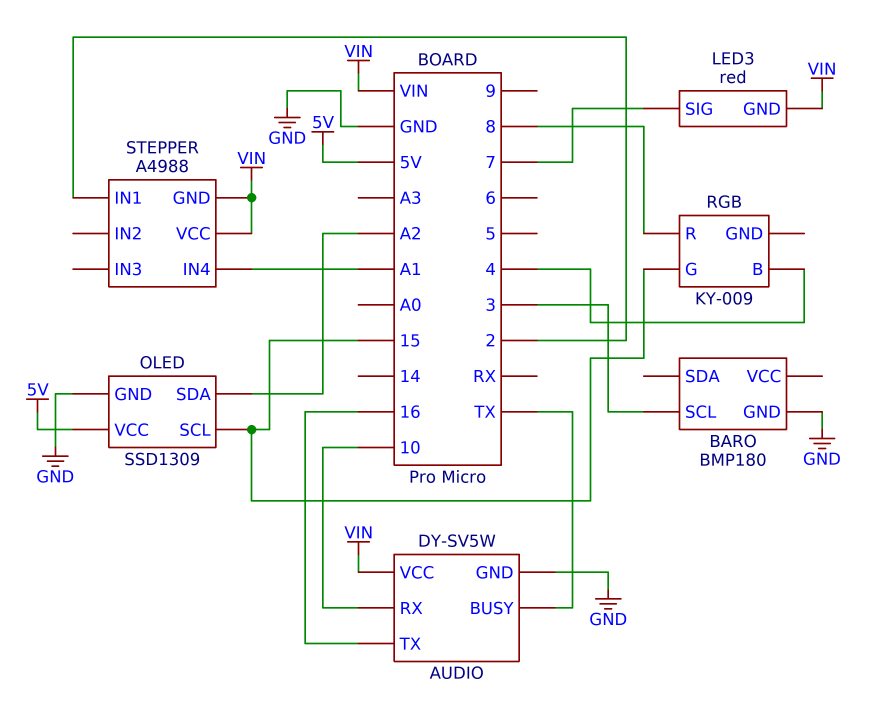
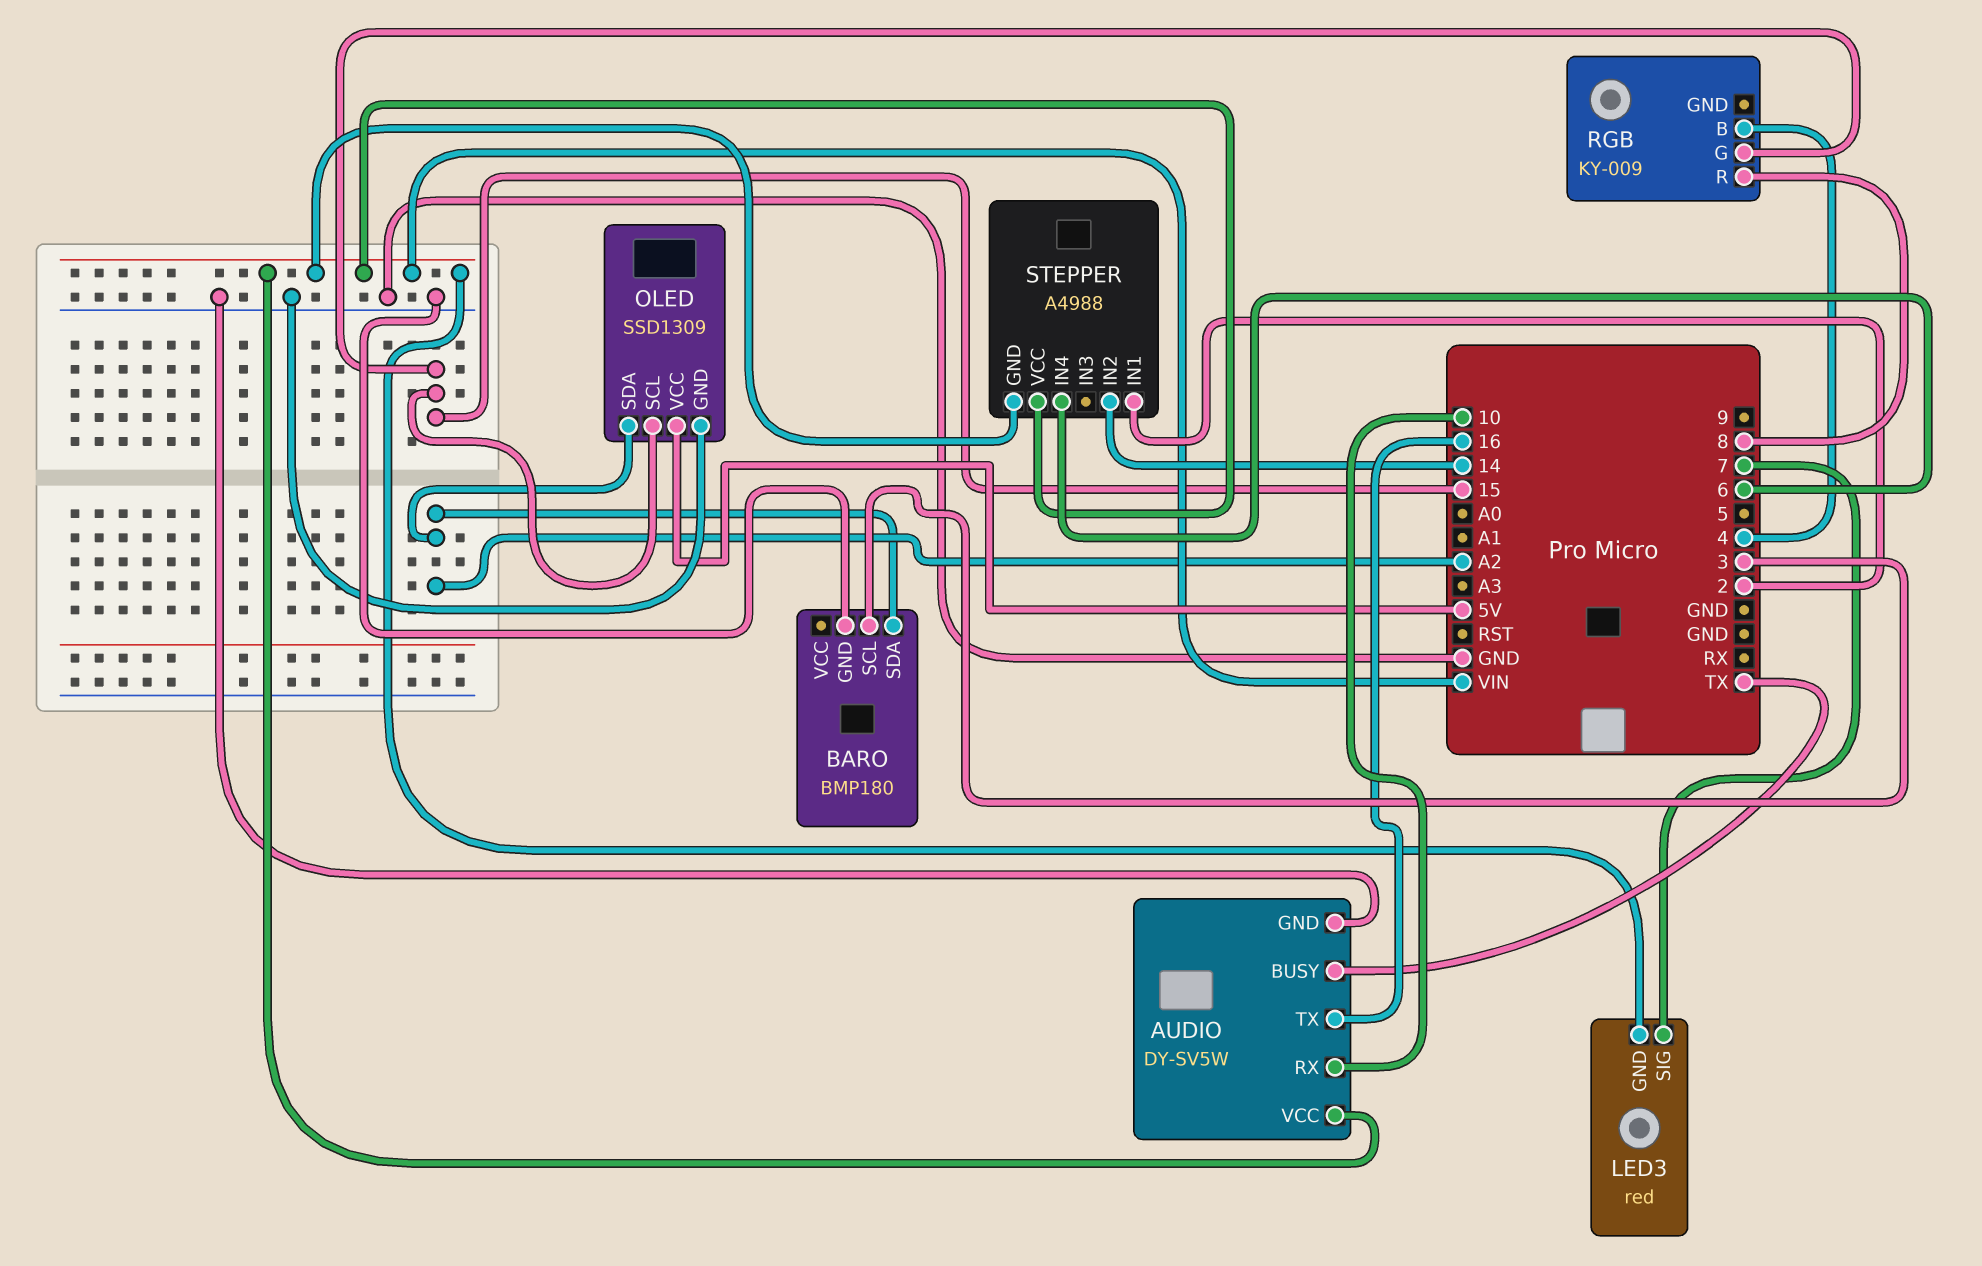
BARO pin SDA: none -> A2
STEPPER pin IN2: none -> 14
STEPPER pin IN4: A1 -> 6

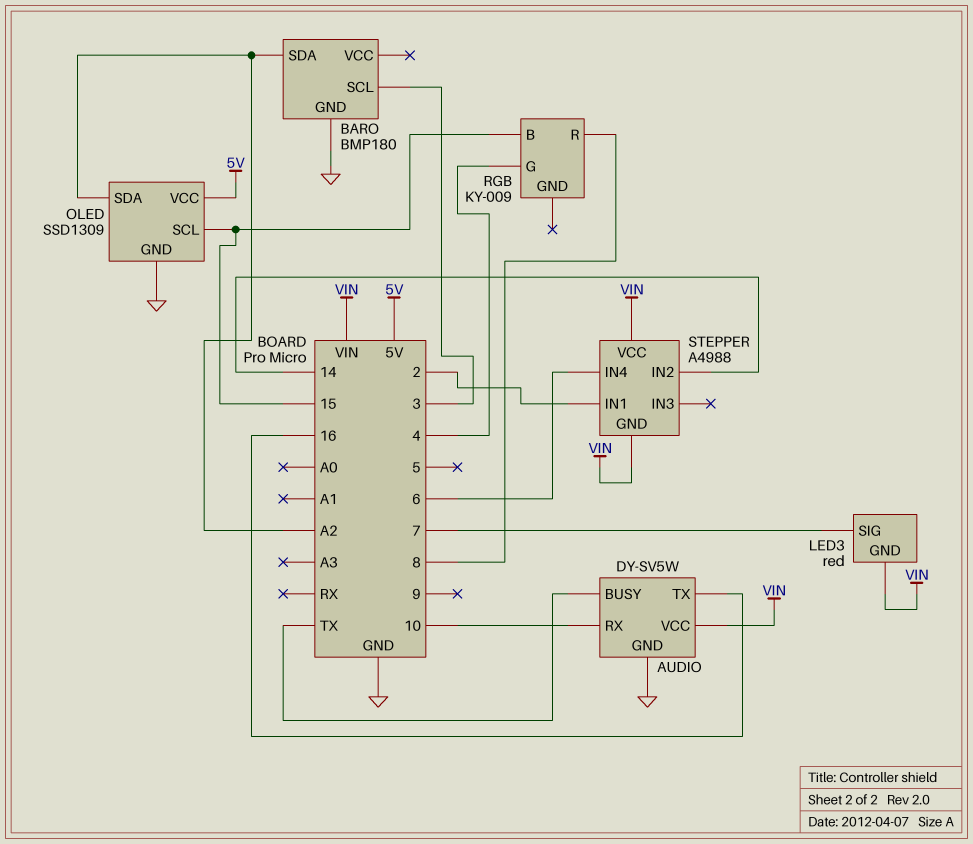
RGB pin B: 4 -> 15
RGB pin G: 15 -> 4

